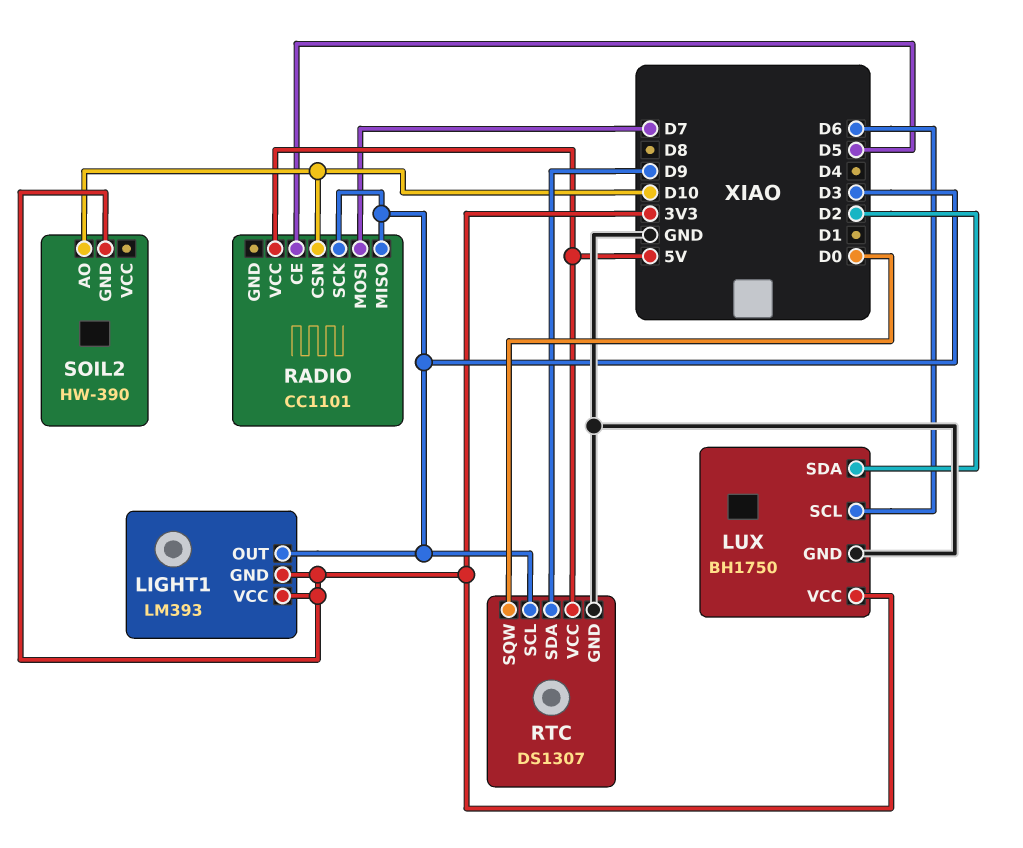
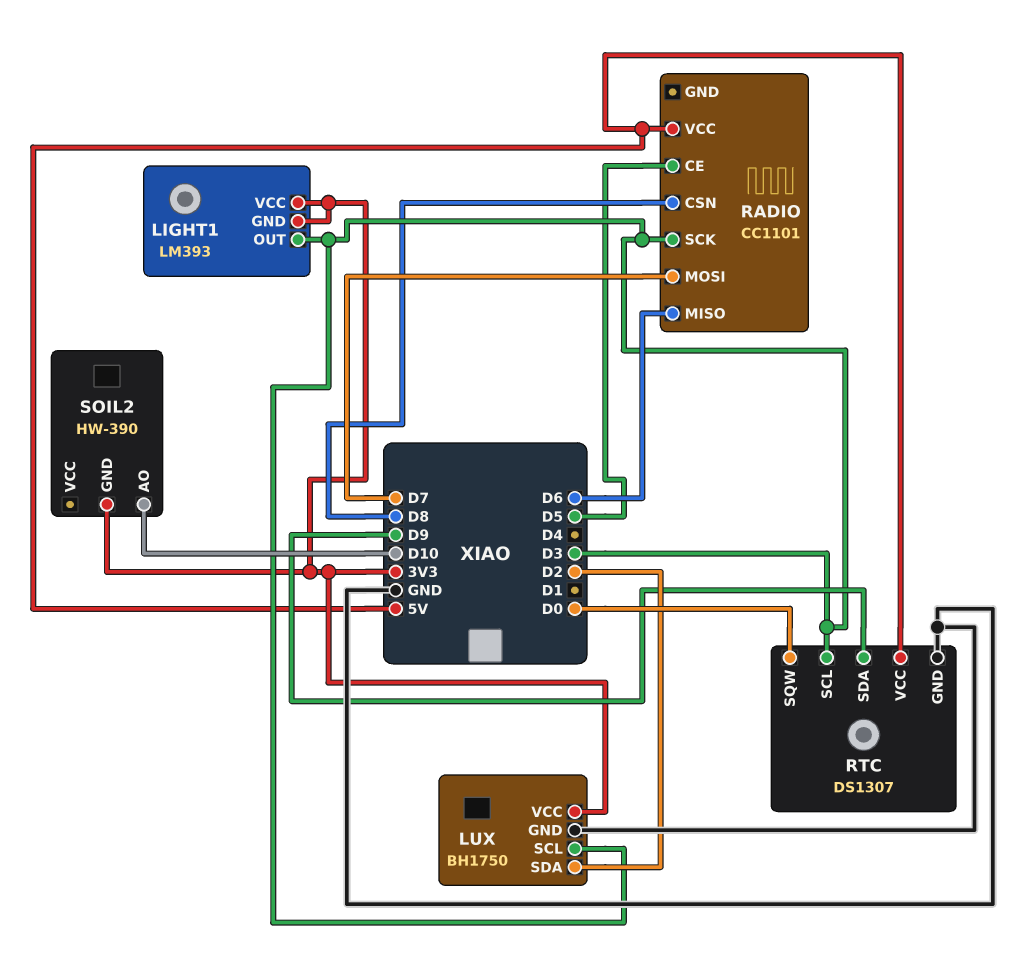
LUX pin SCL: D6 -> D3
RADIO pin CSN: D10 -> D8
RADIO pin MISO: D3 -> D6

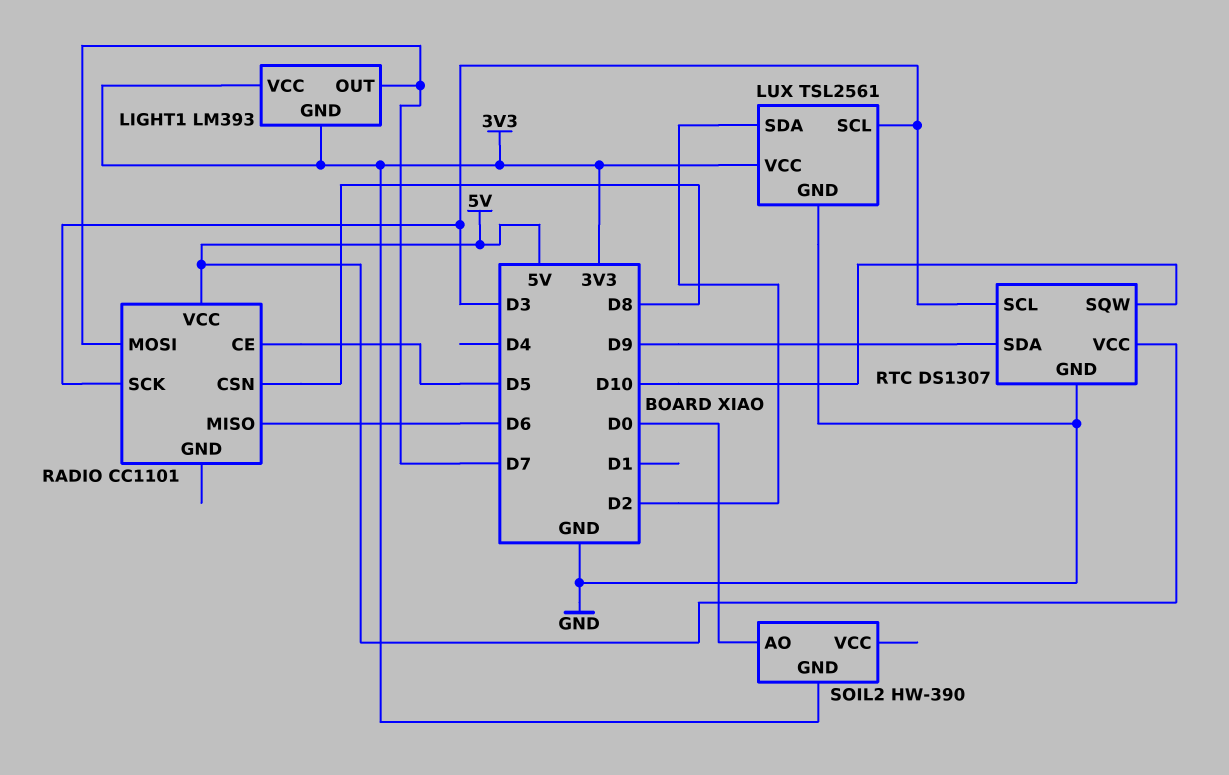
LIGHT1 pin OUT: D3 -> D7
LUX: BH1750 -> TSL2561
RTC pin SQW: D0 -> D10
SOIL2 pin AO: D10 -> D0

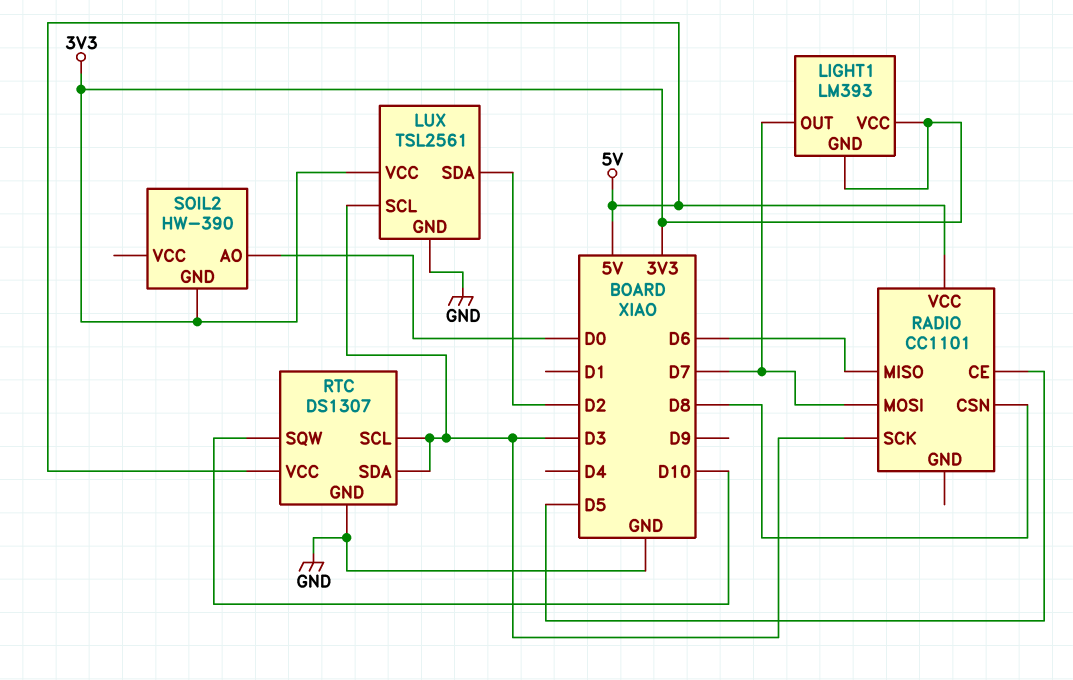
RTC pin SDA: D9 -> D3

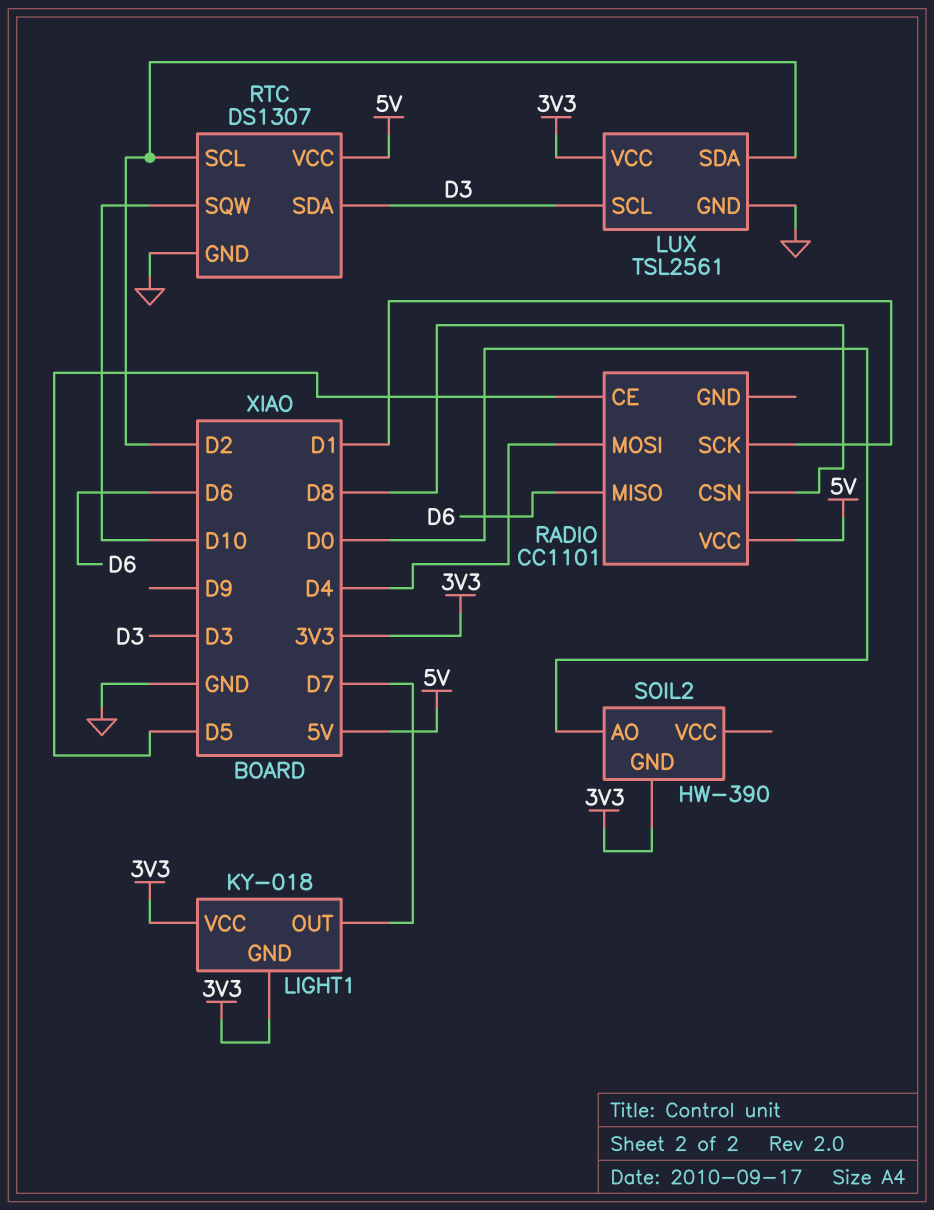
LIGHT1: LM393 -> KY-018
RADIO pin MOSI: D7 -> D4
RADIO pin SCK: D3 -> D1
RTC pin SCL: D3 -> D2

